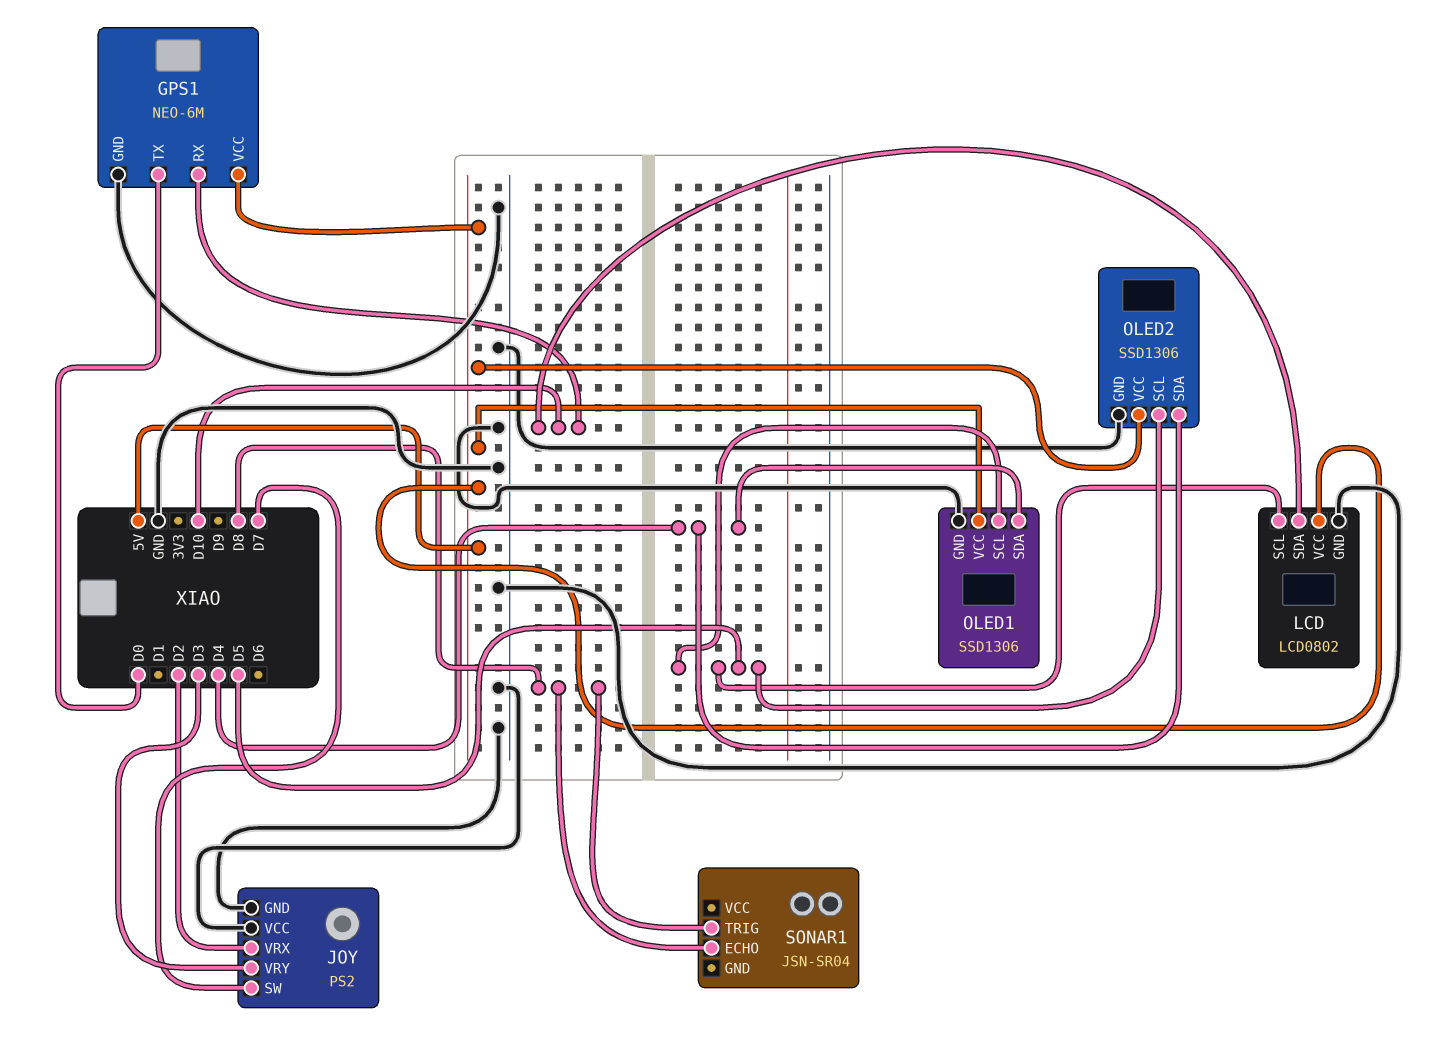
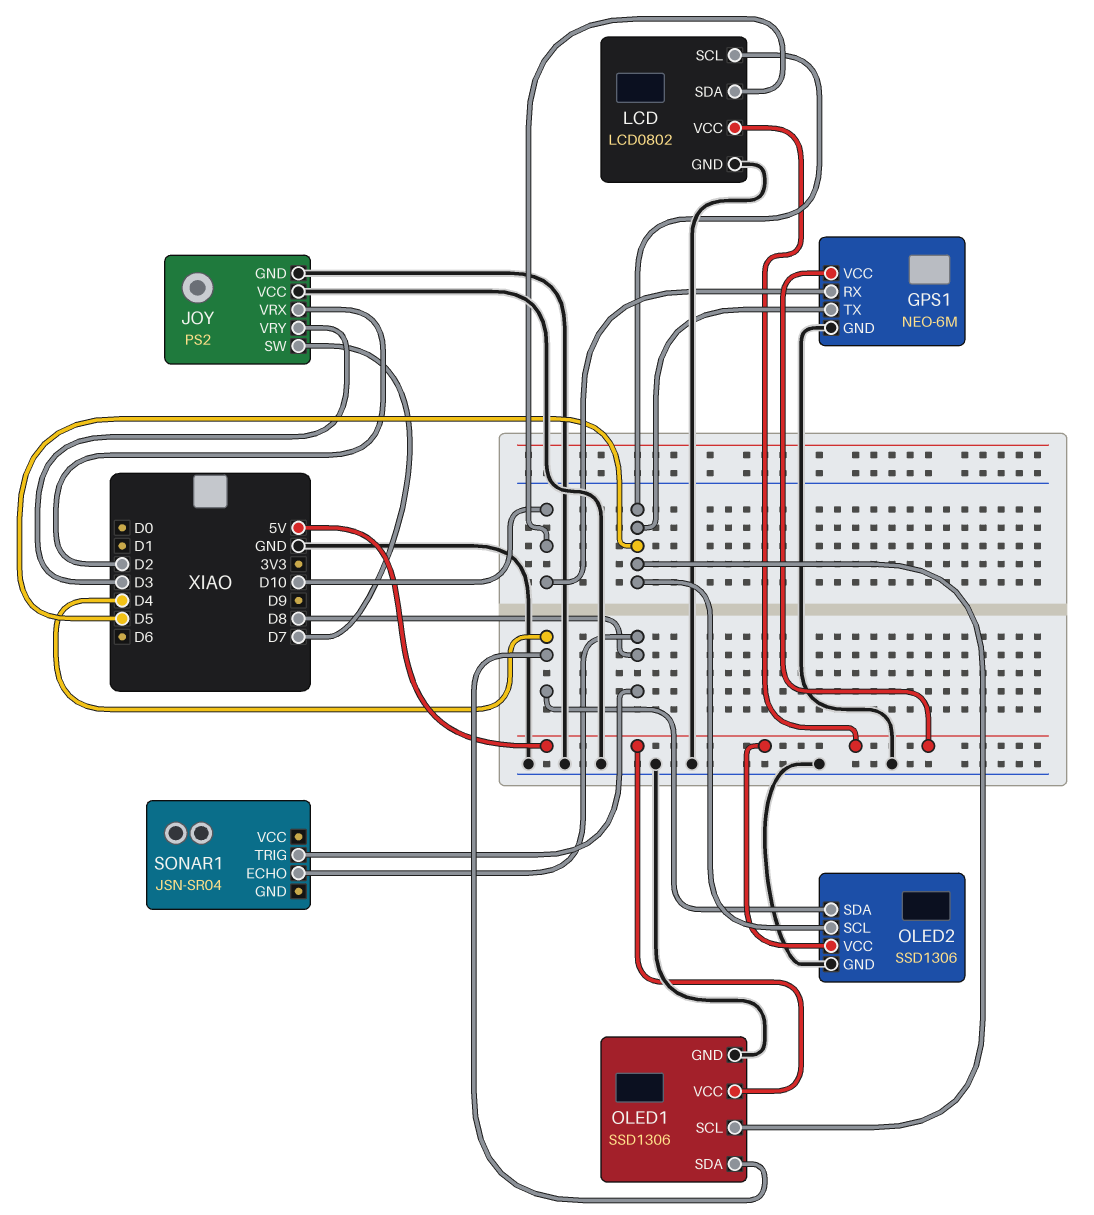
GPS1 pin TX: D0 -> D5

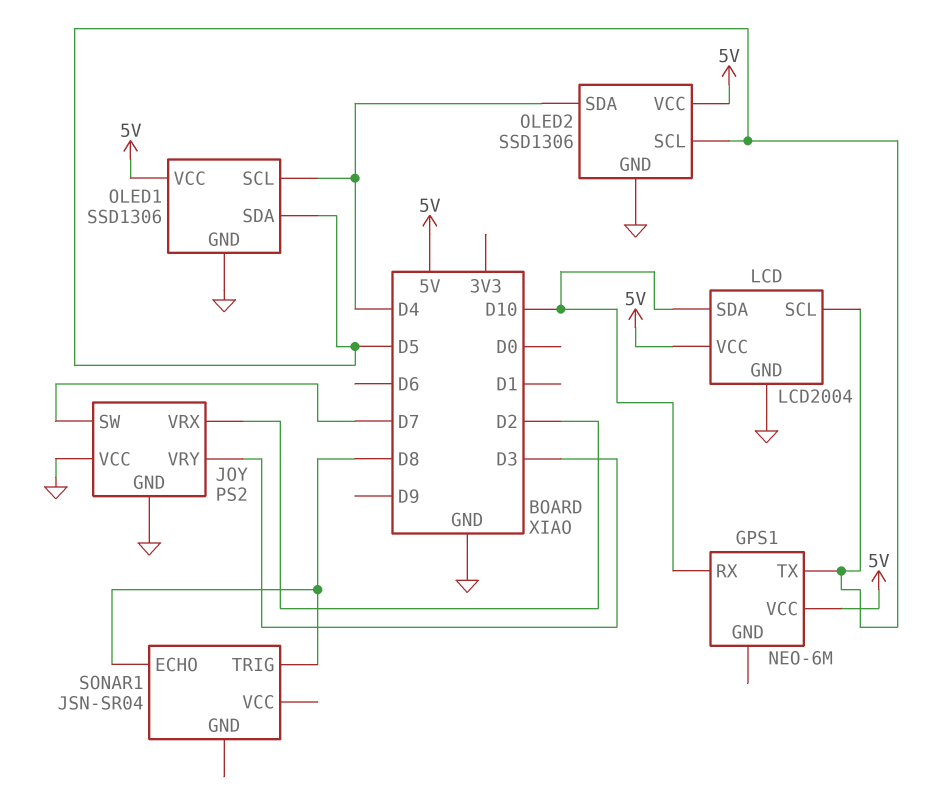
GPS1 pin GND: GND -> none
LCD: LCD0802 -> LCD2004
OLED1 pin SCL: D5 -> D4
OLED1 pin SDA: D4 -> D5

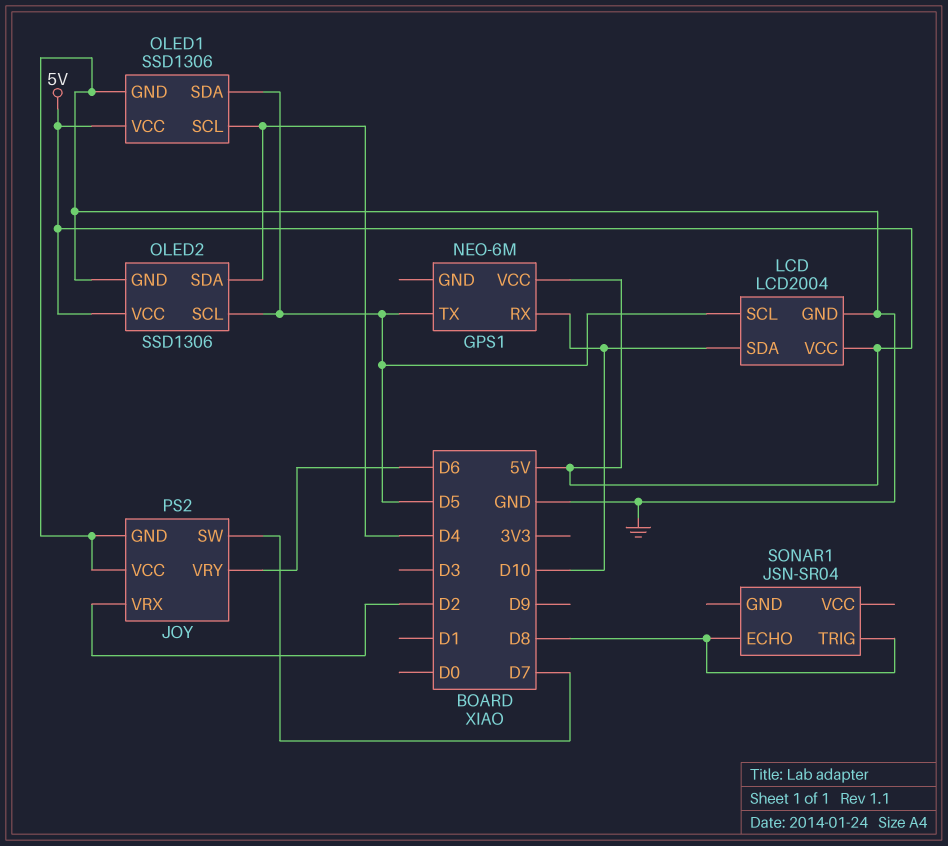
JOY pin VRY: D3 -> D6

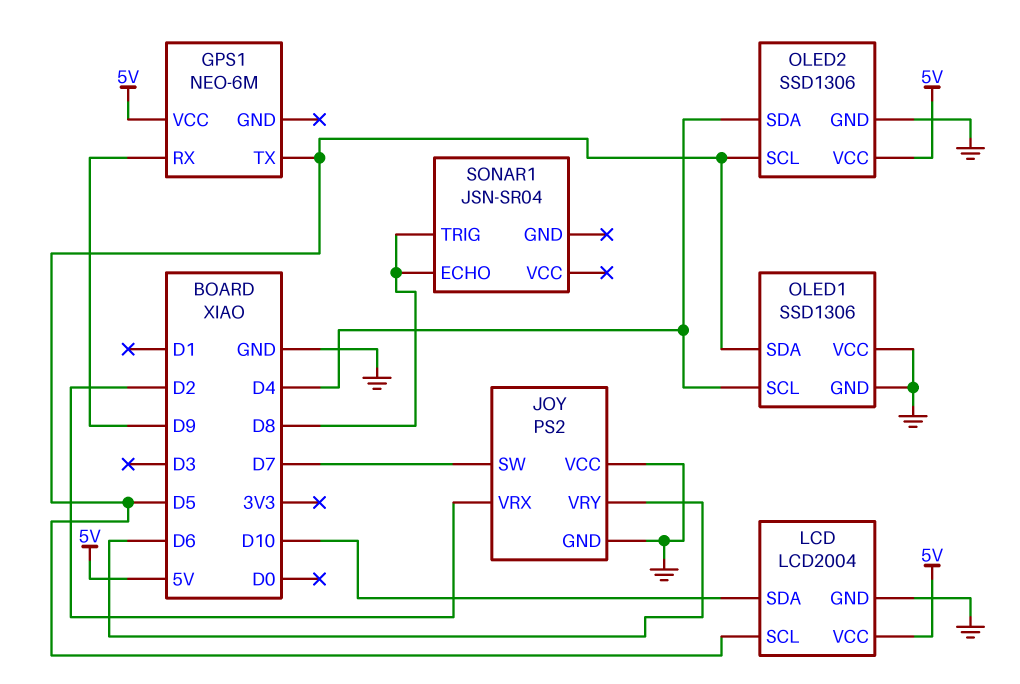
GPS1 pin RX: D10 -> D9
OLED1 pin VCC: 5V -> GND

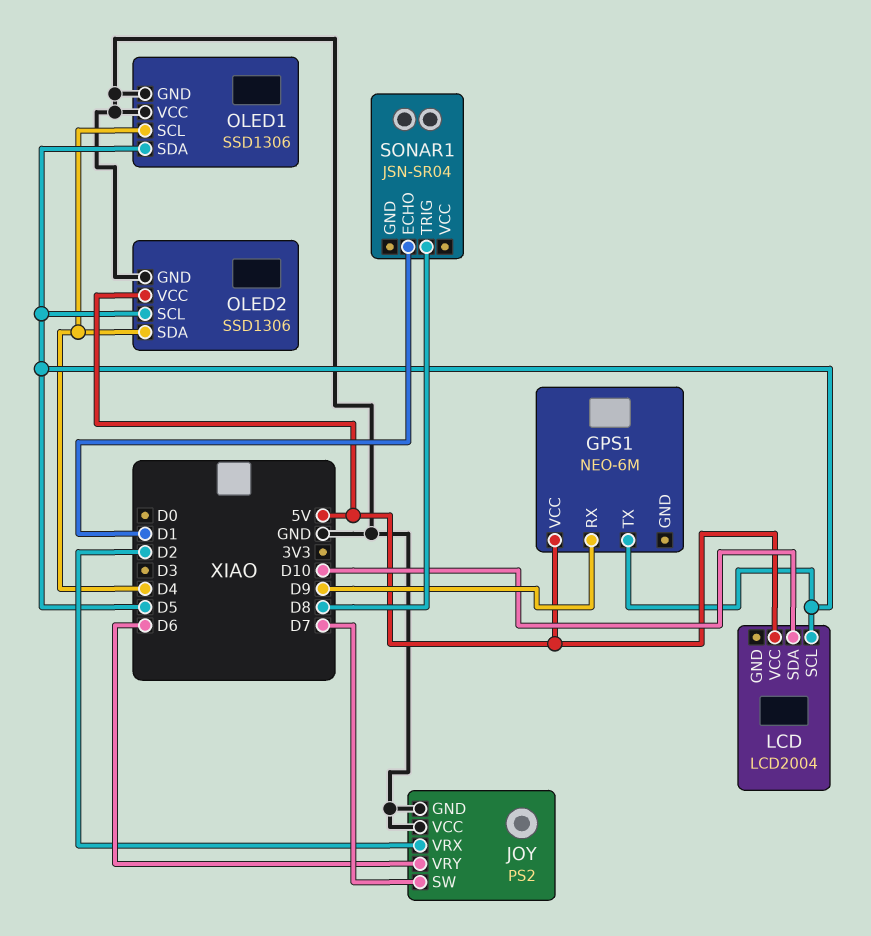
LCD pin GND: GND -> none
SONAR1 pin ECHO: D8 -> D1

